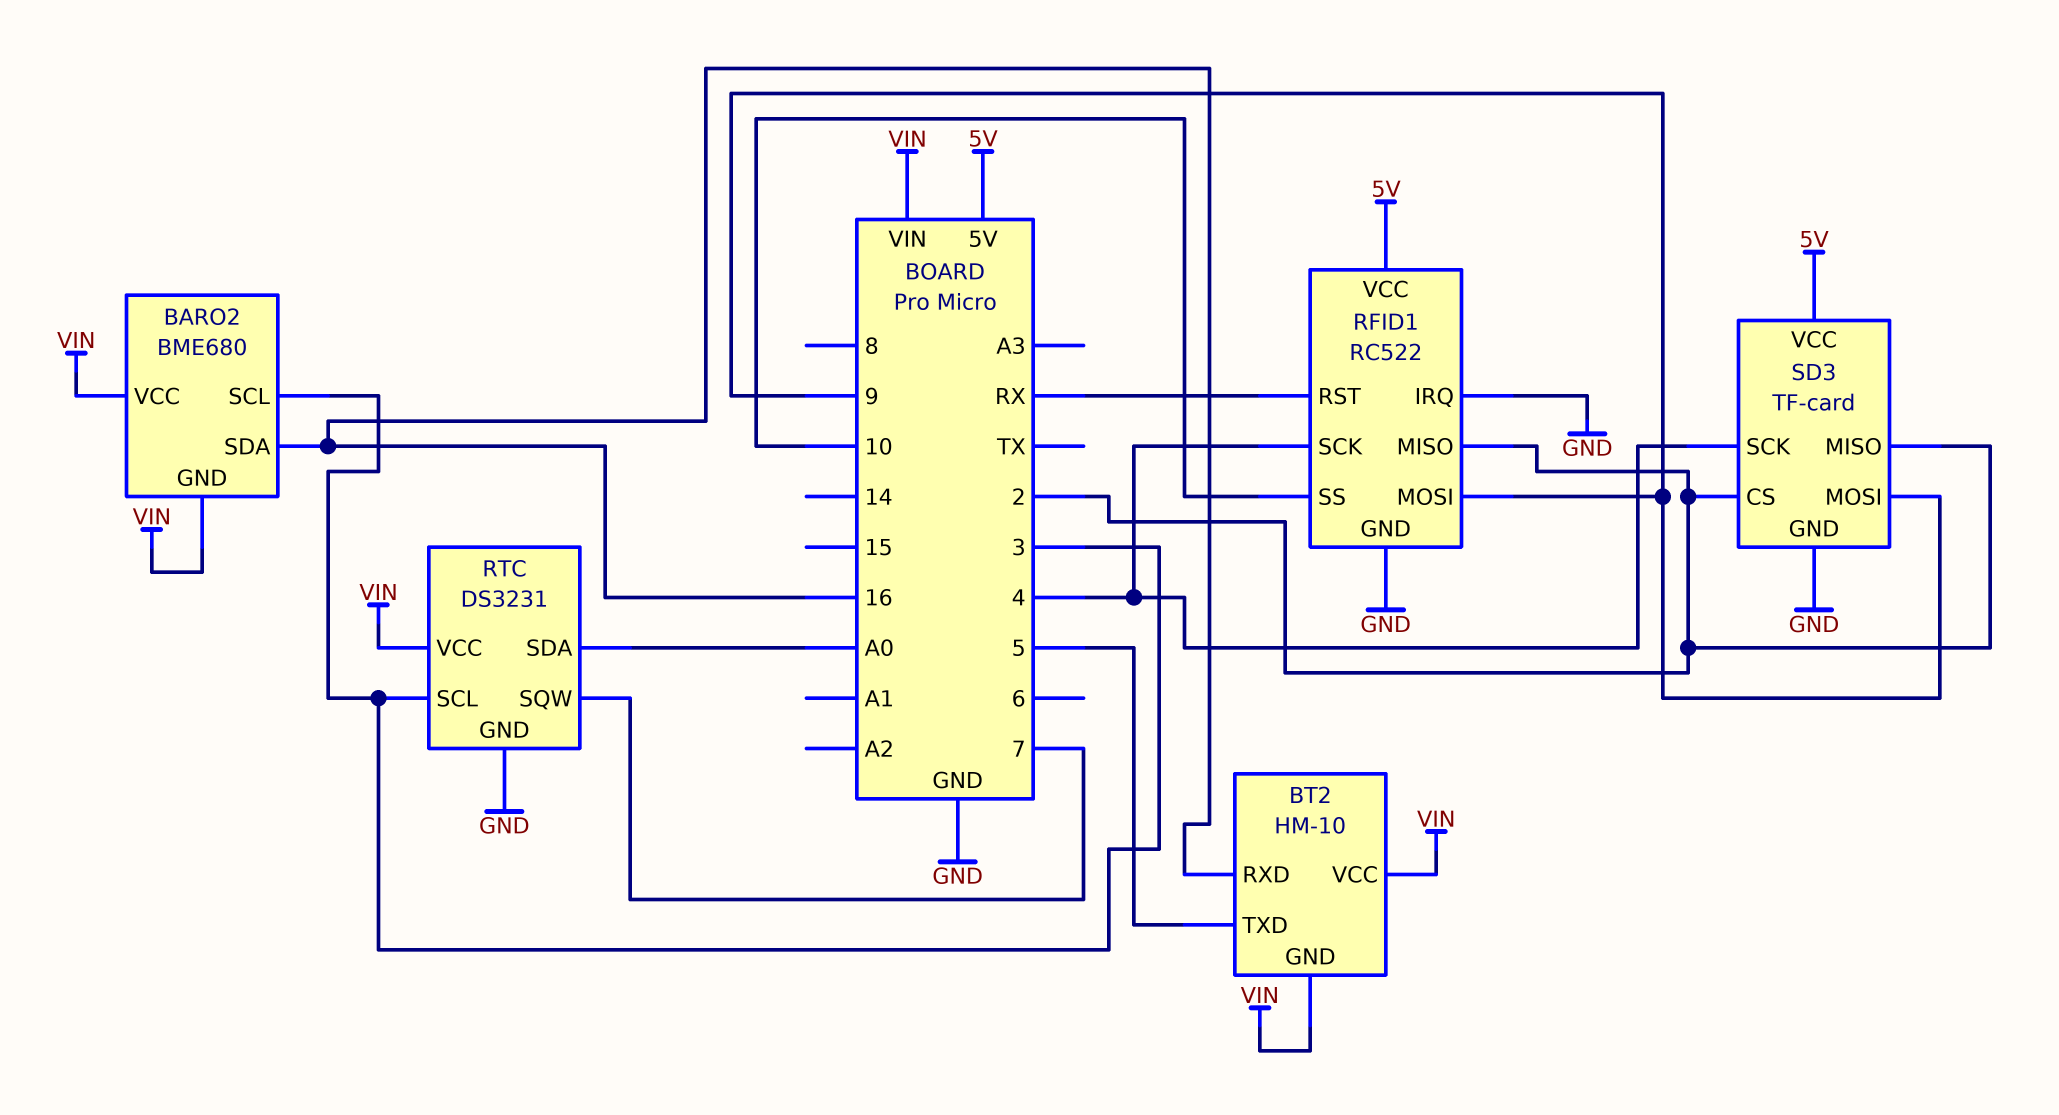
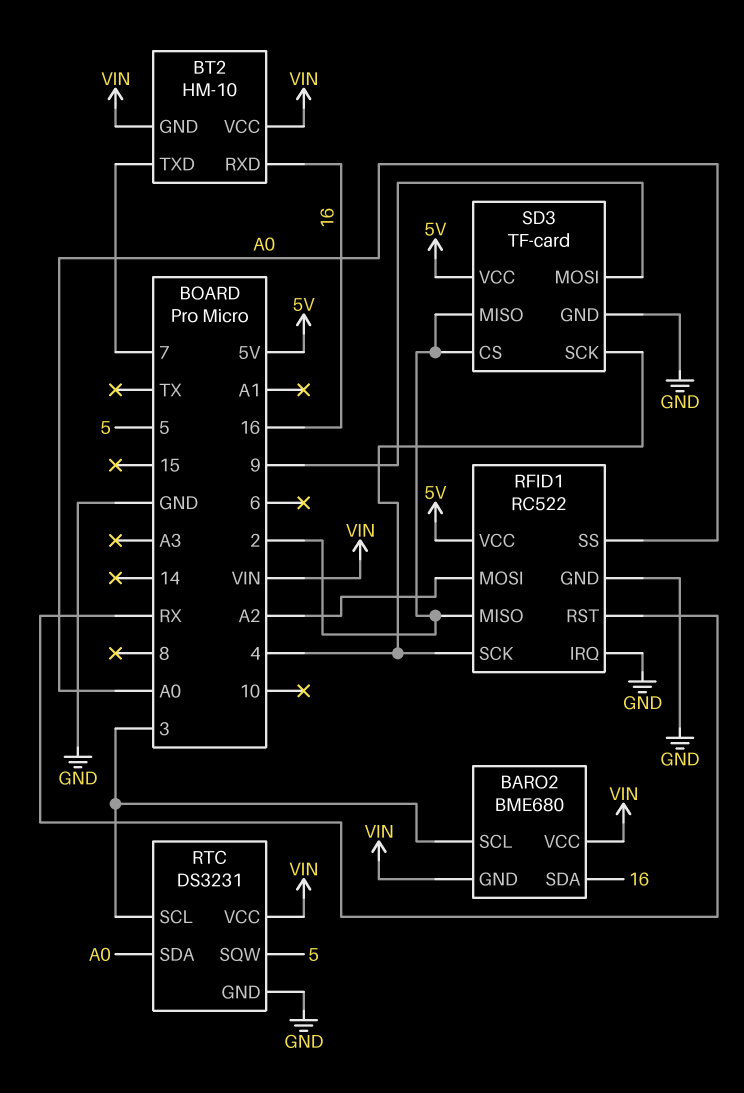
BT2 pin TXD: 5 -> 7
RFID1 pin MOSI: 9 -> A2
RFID1 pin SS: 10 -> A0
RTC pin SQW: 7 -> 5

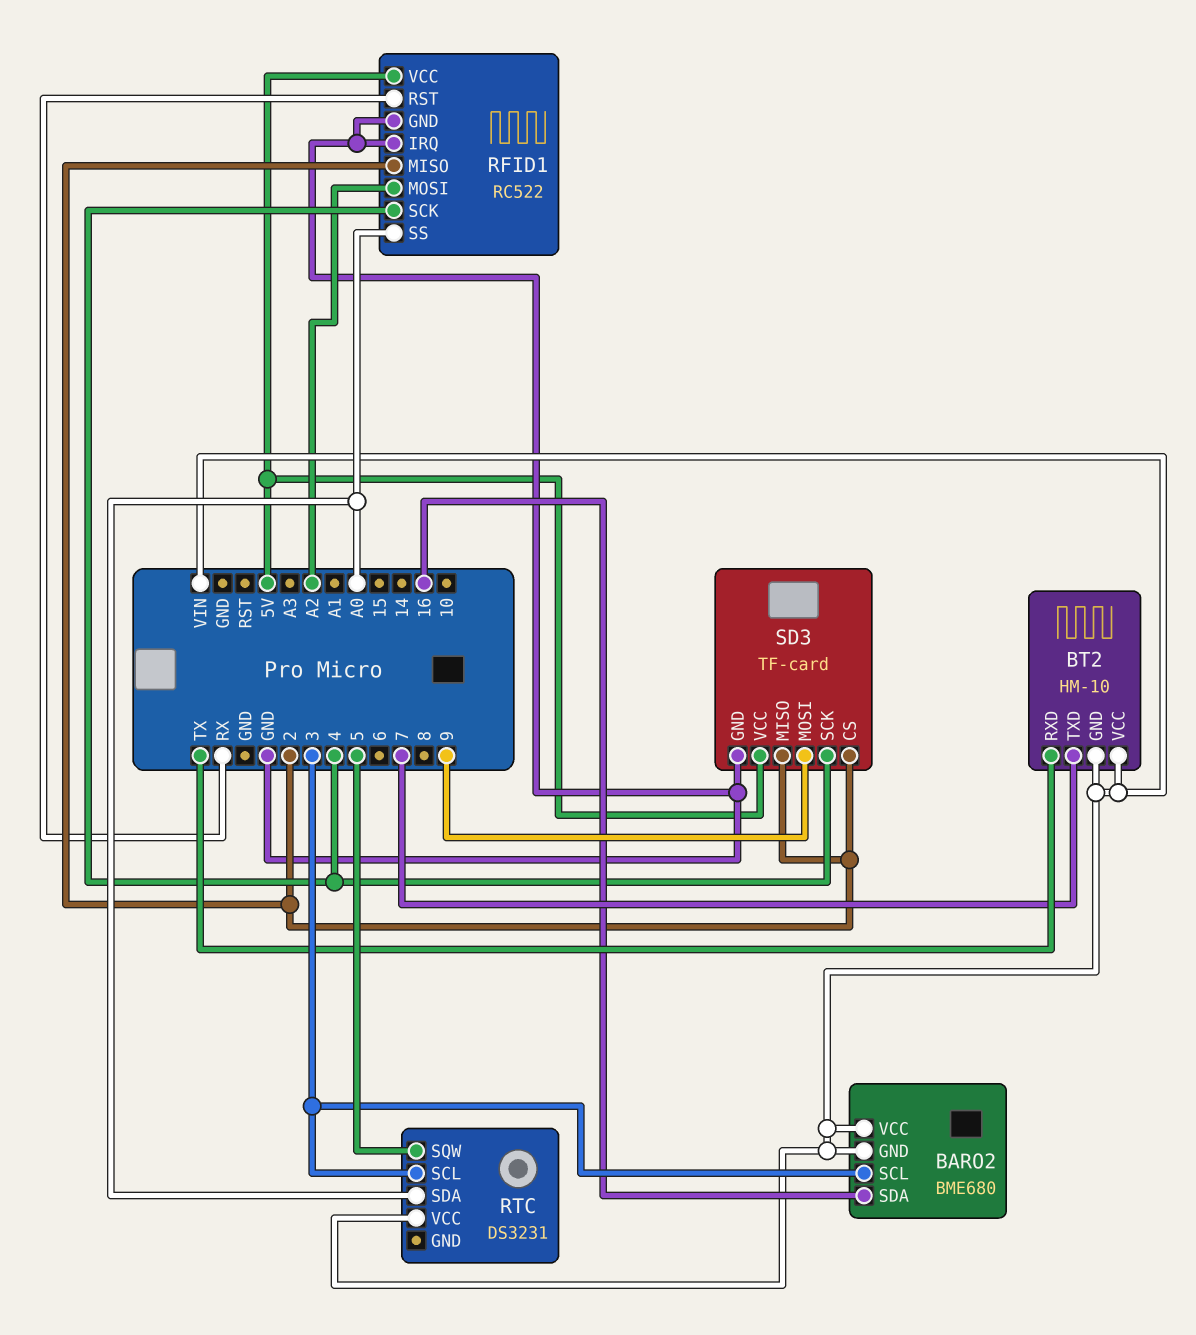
BT2 pin RXD: 16 -> TX
RTC pin GND: GND -> none

